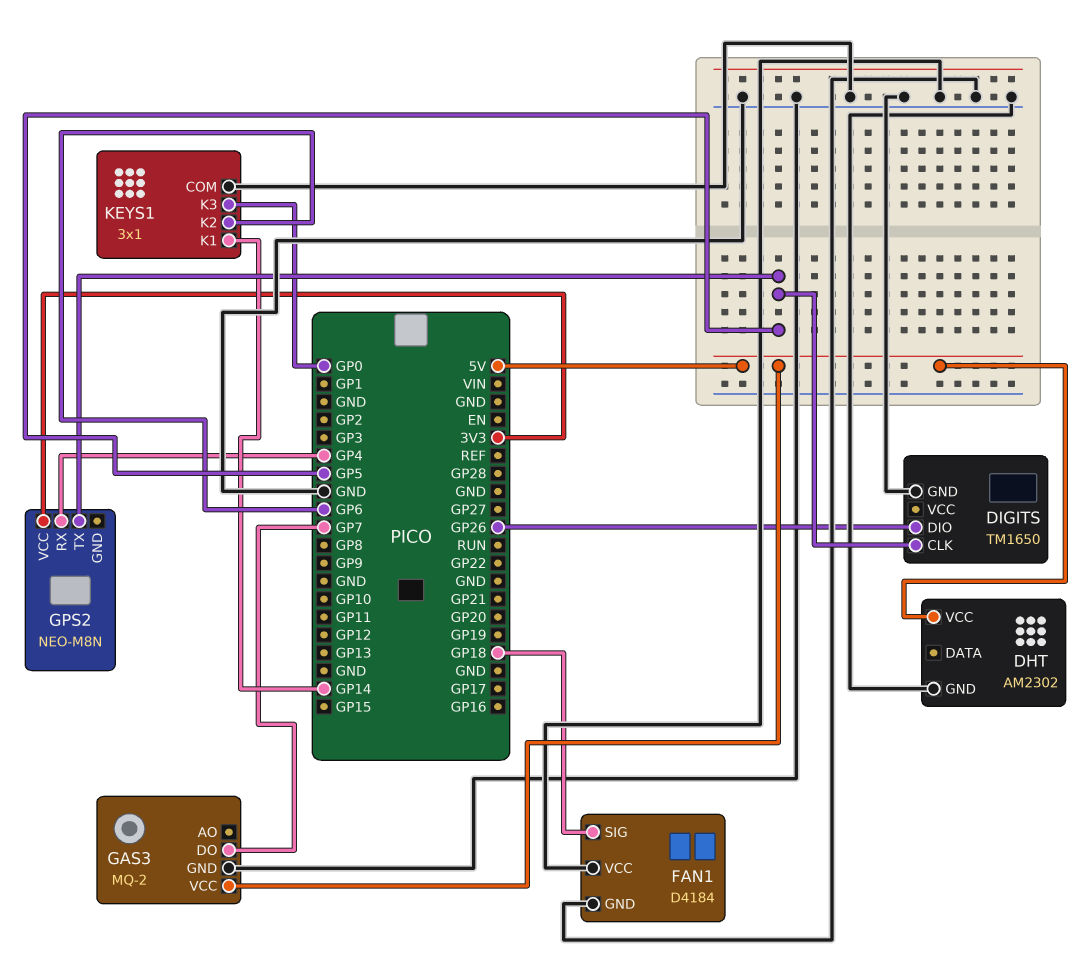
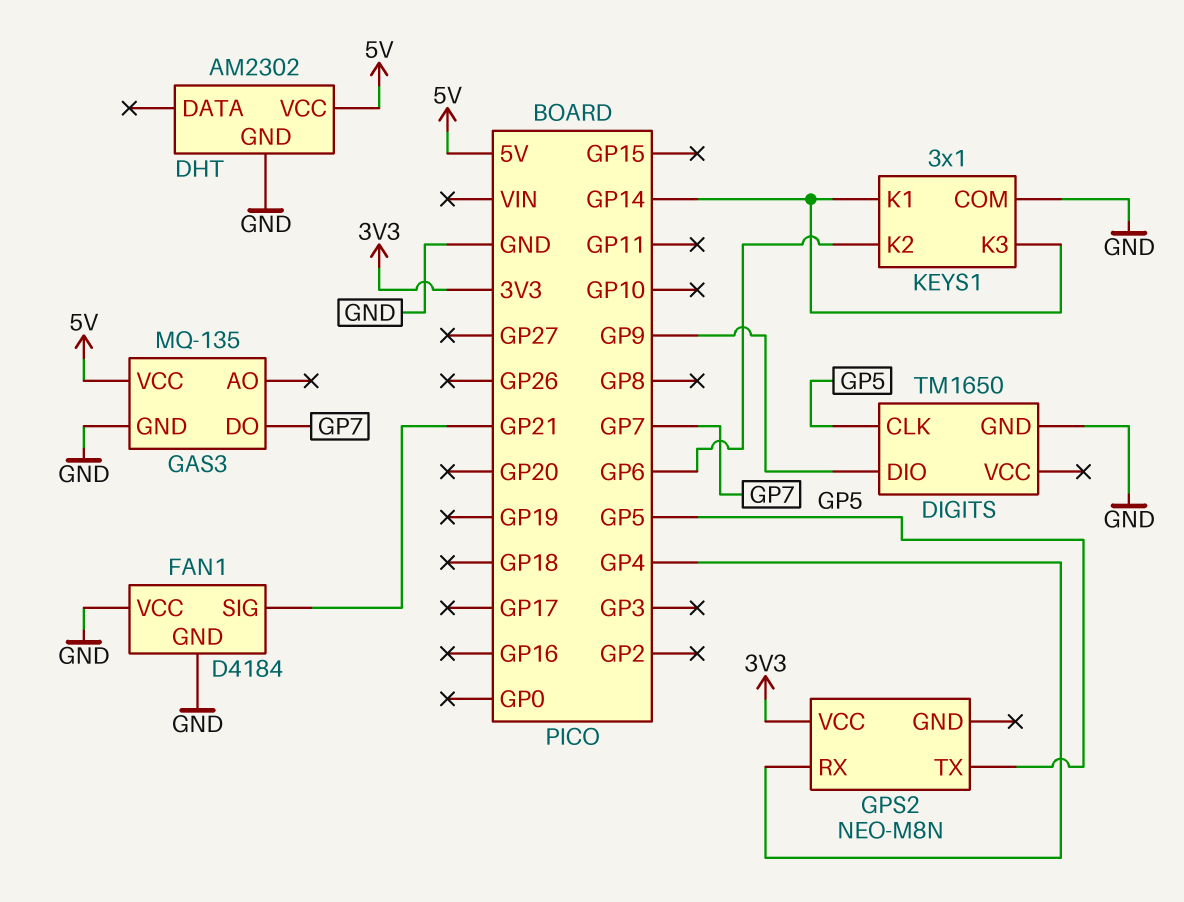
DIGITS pin DIO: GP26 -> GP9
FAN1 pin SIG: GP18 -> GP21
GAS3: MQ-2 -> MQ-135
KEYS1 pin K3: GP0 -> GP14

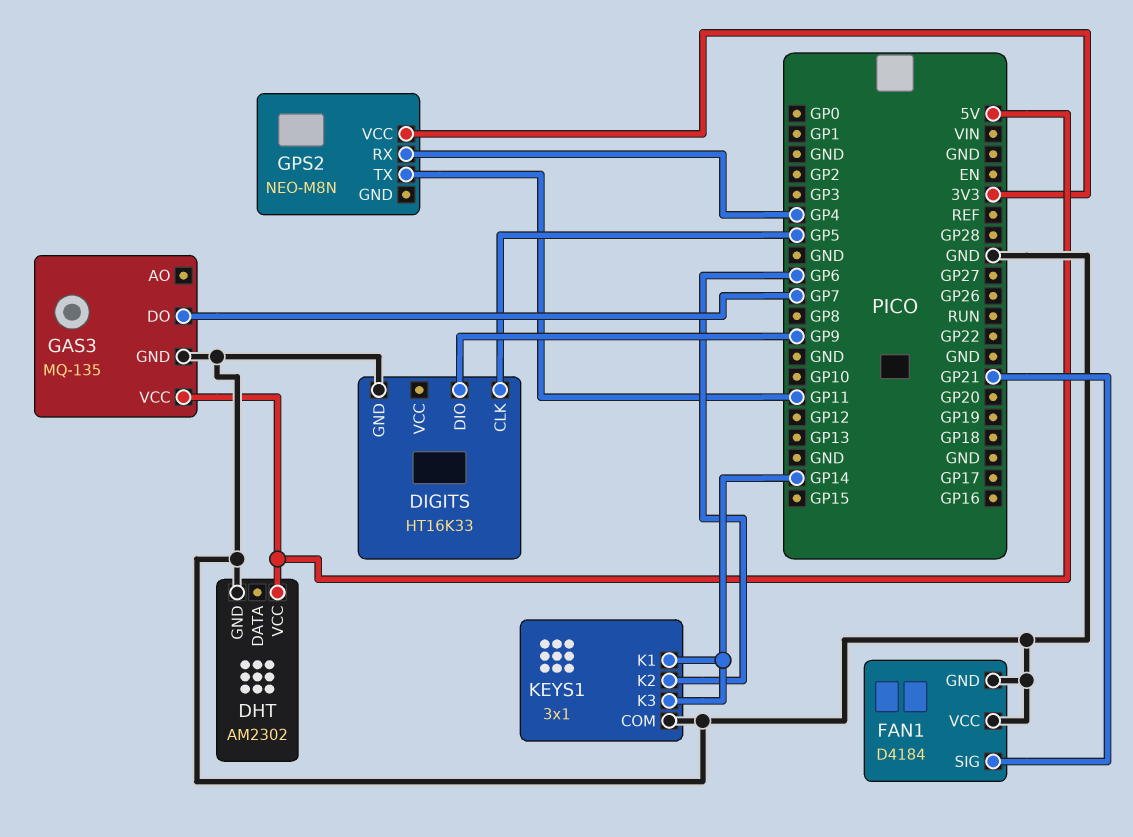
DIGITS: TM1650 -> HT16K33
GPS2 pin TX: GP5 -> GP11

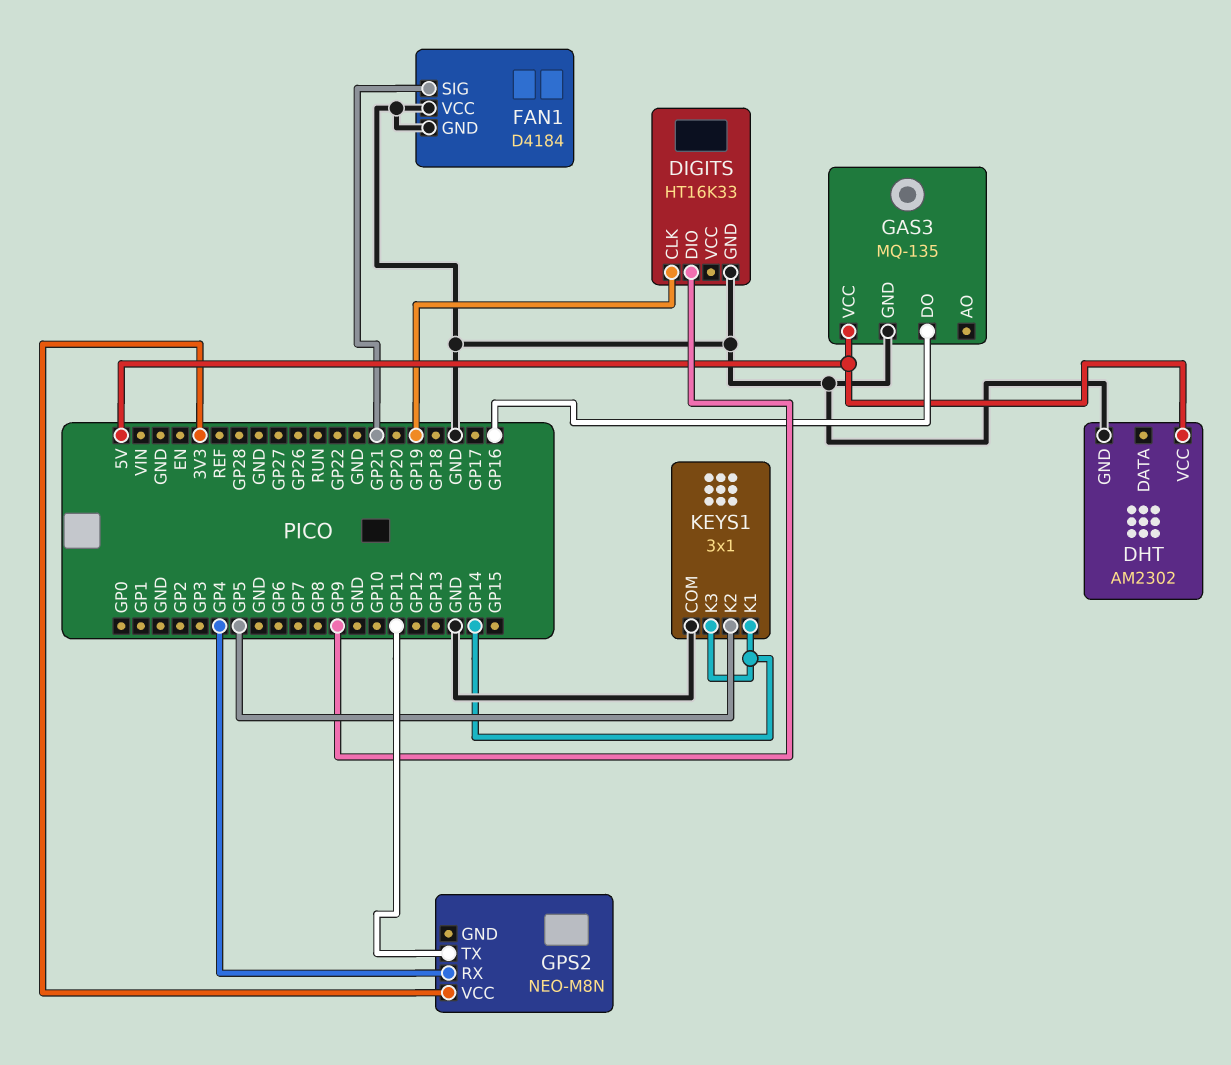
DIGITS pin CLK: GP5 -> GP19
GAS3 pin DO: GP7 -> GP16
KEYS1 pin K2: GP6 -> GP5

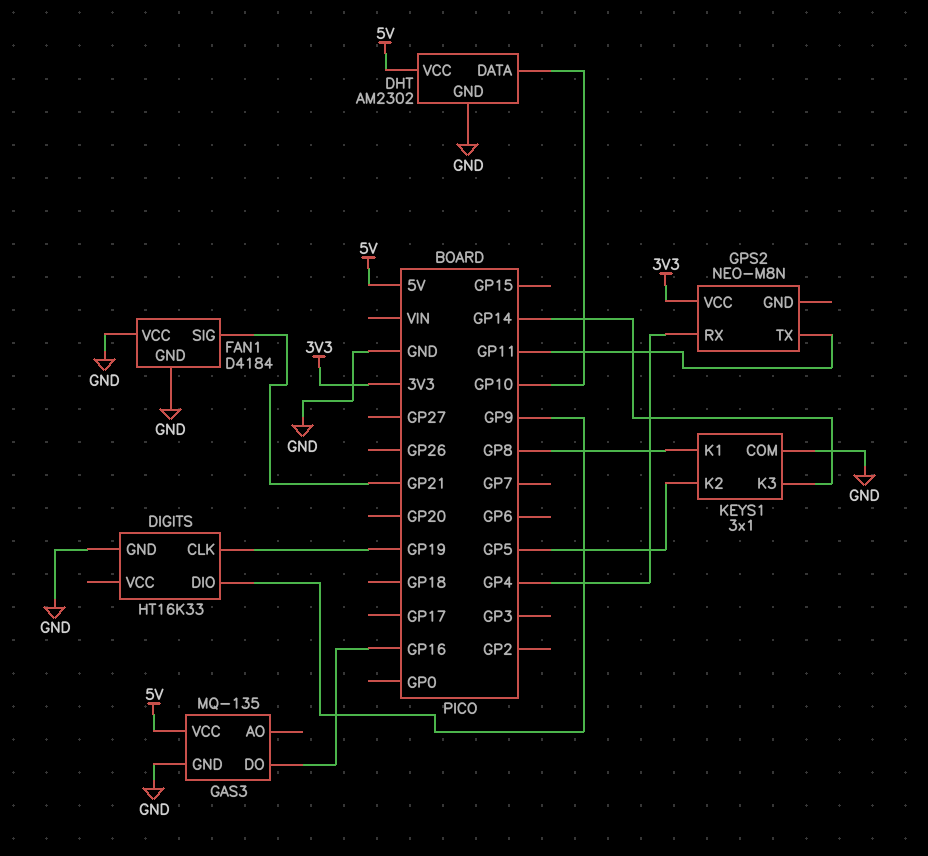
DHT pin DATA: none -> GP10
KEYS1 pin K1: GP14 -> GP8

